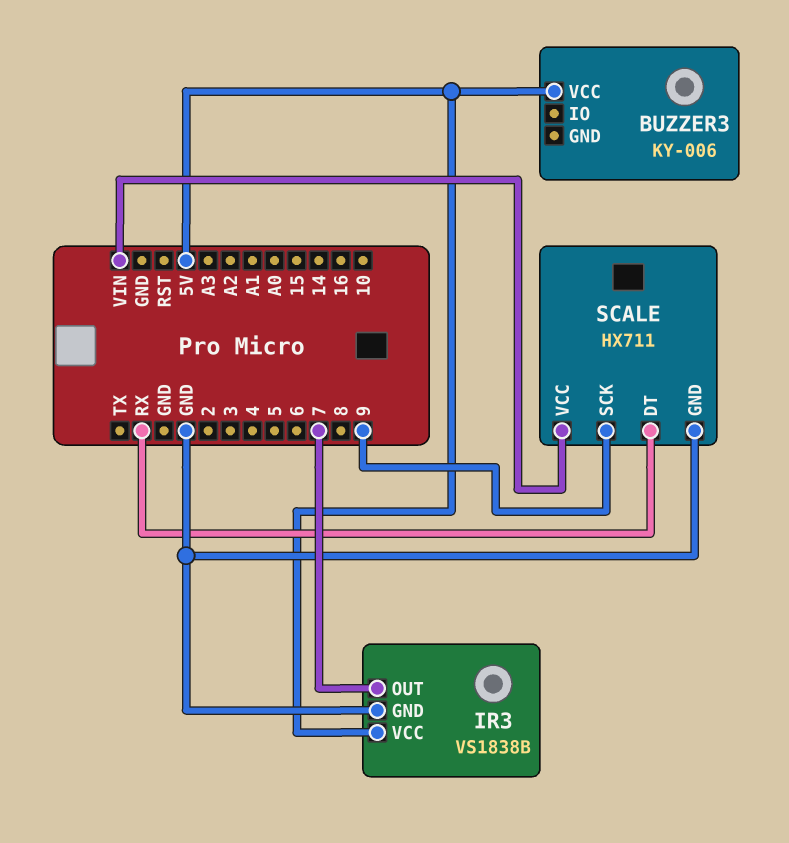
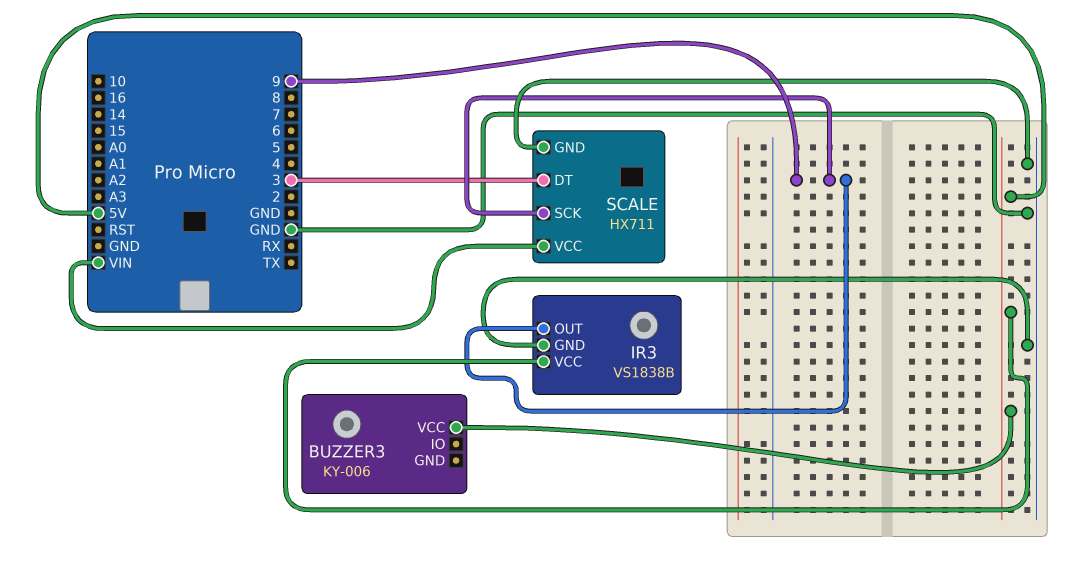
IR3 pin OUT: 7 -> 9
SCALE pin DT: RX -> 3

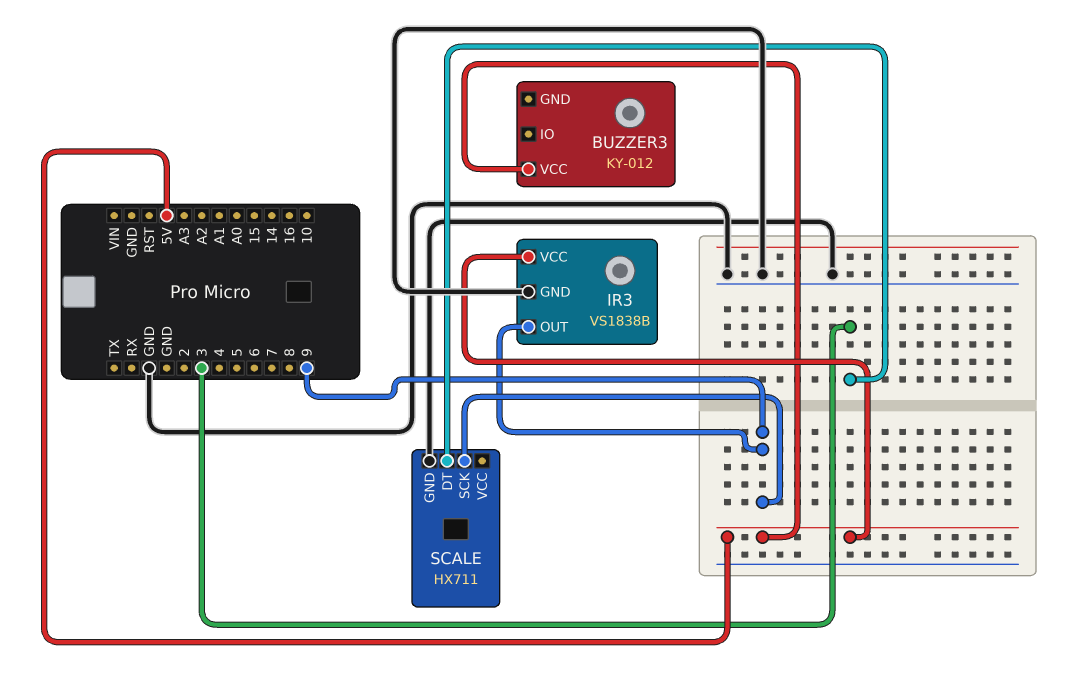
BUZZER3: KY-006 -> KY-012
SCALE pin VCC: VIN -> none

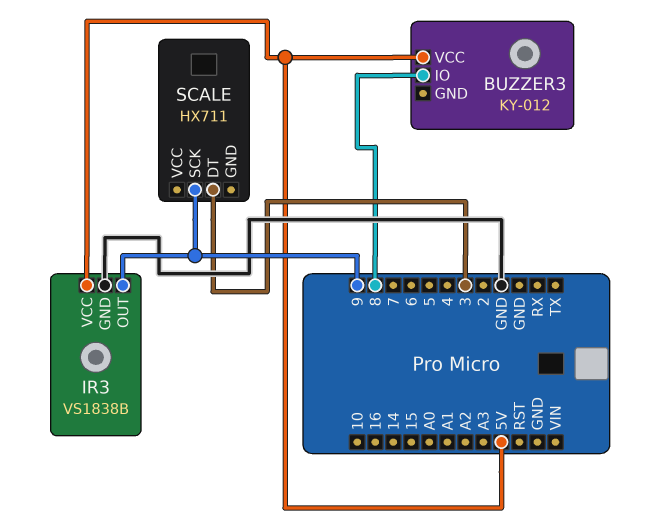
BUZZER3 pin IO: none -> 8
SCALE pin GND: GND -> none

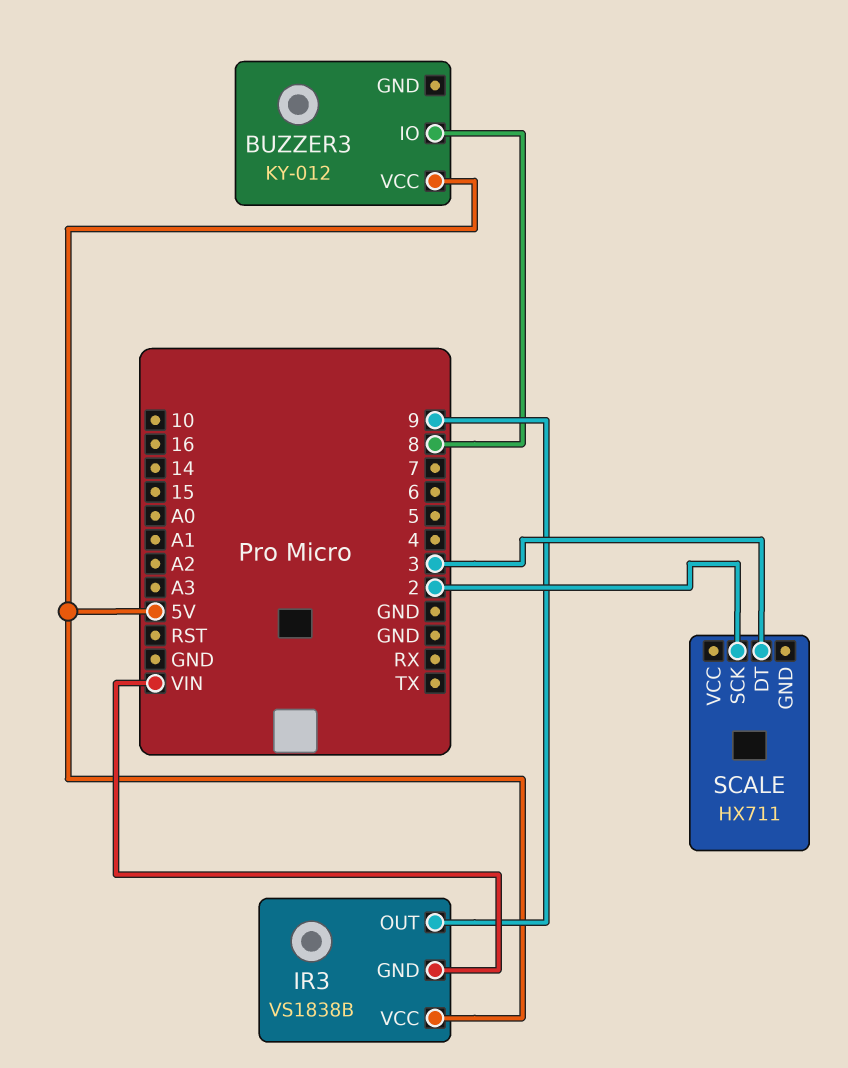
IR3 pin GND: GND -> VIN
SCALE pin SCK: 9 -> 2

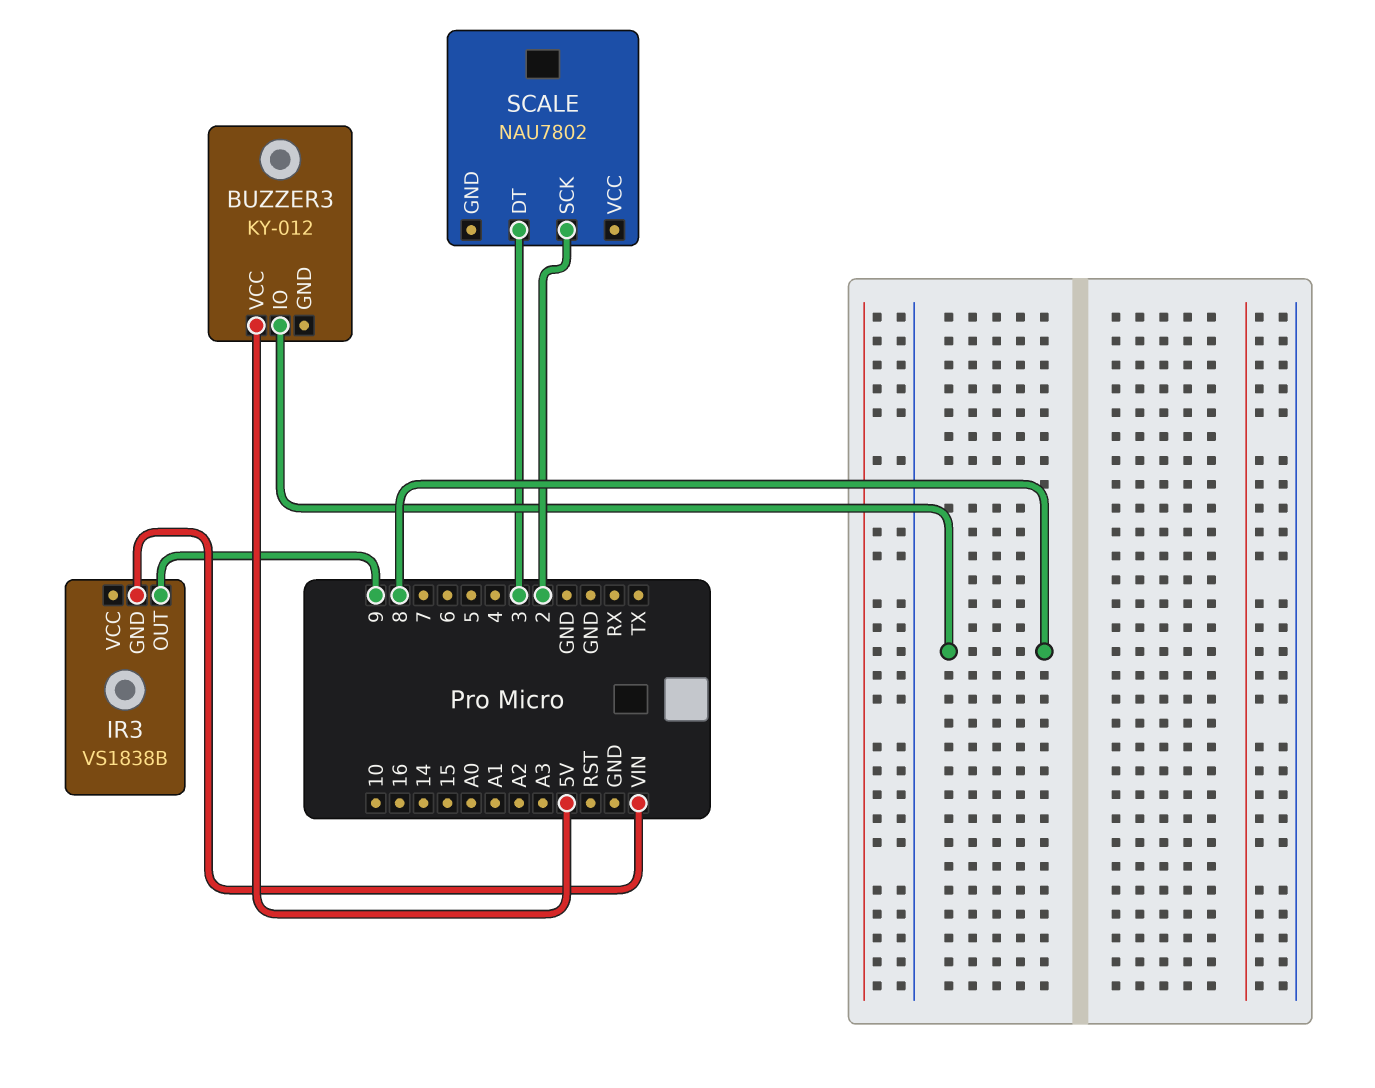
IR3 pin VCC: 5V -> none
SCALE: HX711 -> NAU7802

